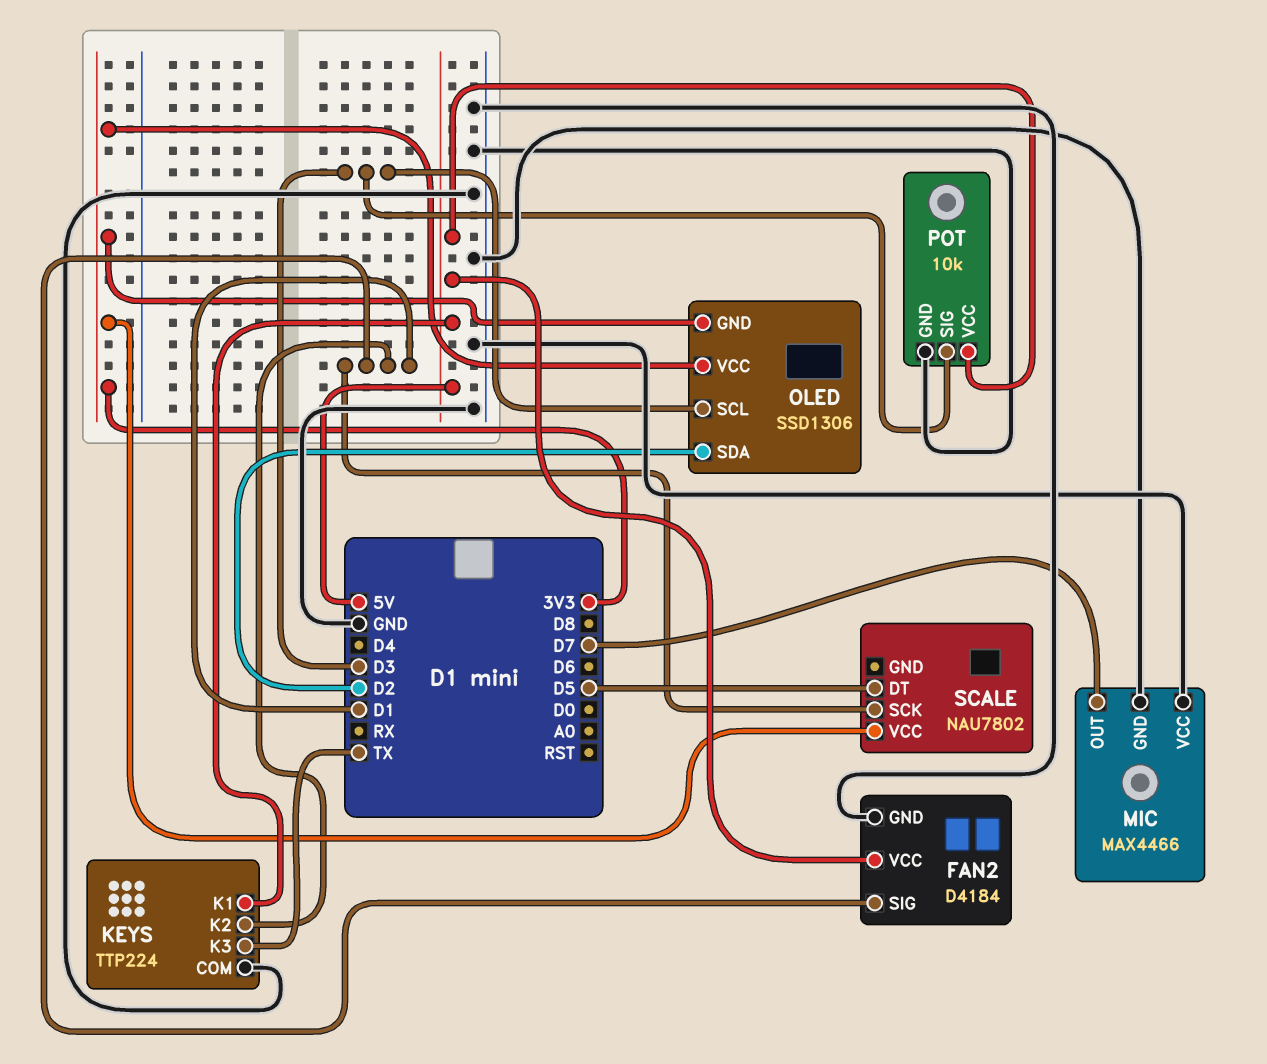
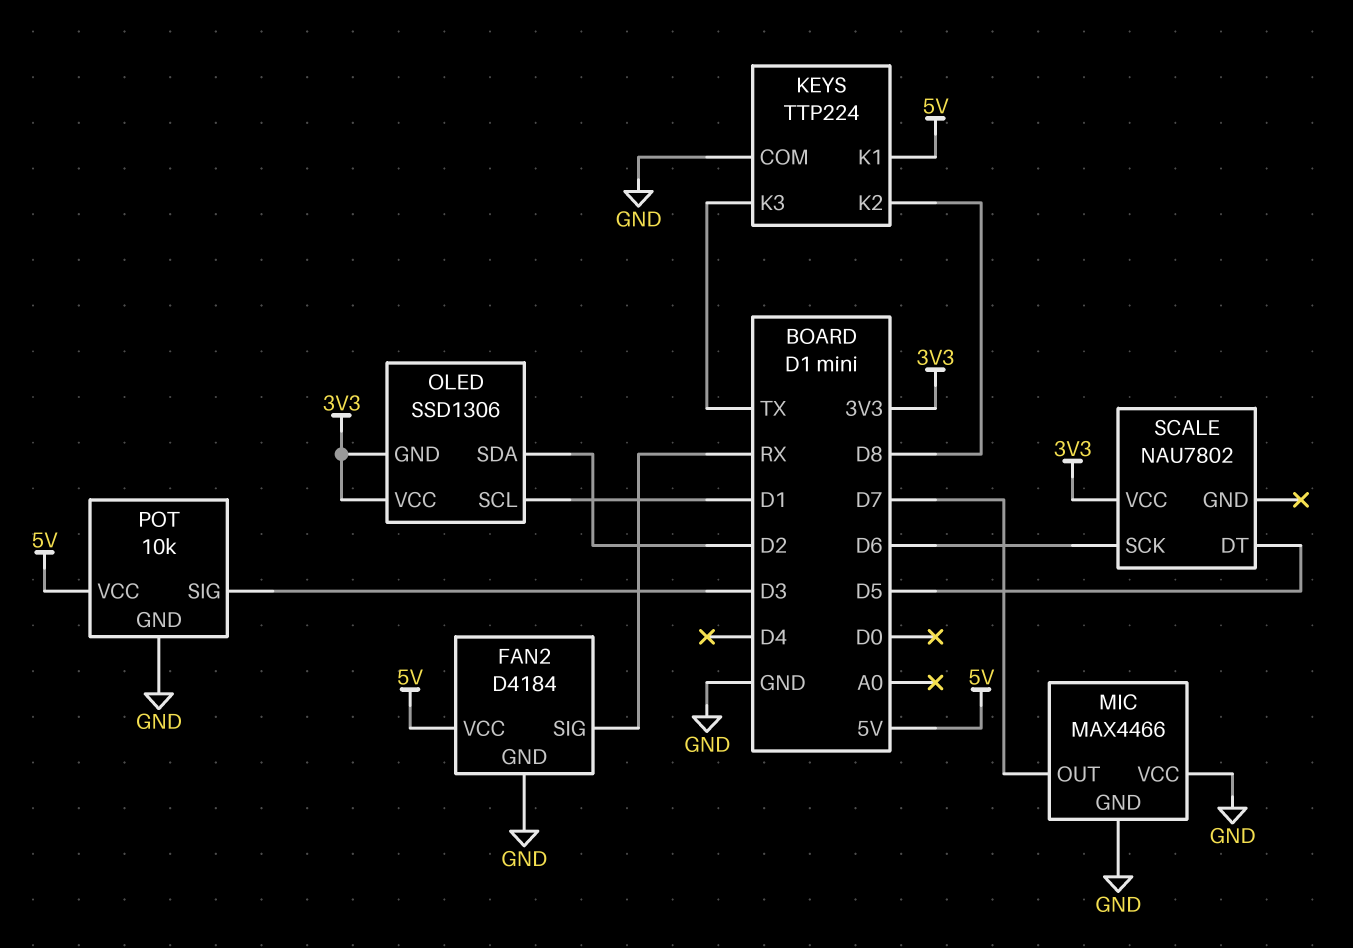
FAN2 pin SIG: D1 -> RX
KEYS pin K2: D1 -> D8
OLED pin SCL: D3 -> D1
SCALE pin SCK: D1 -> D6

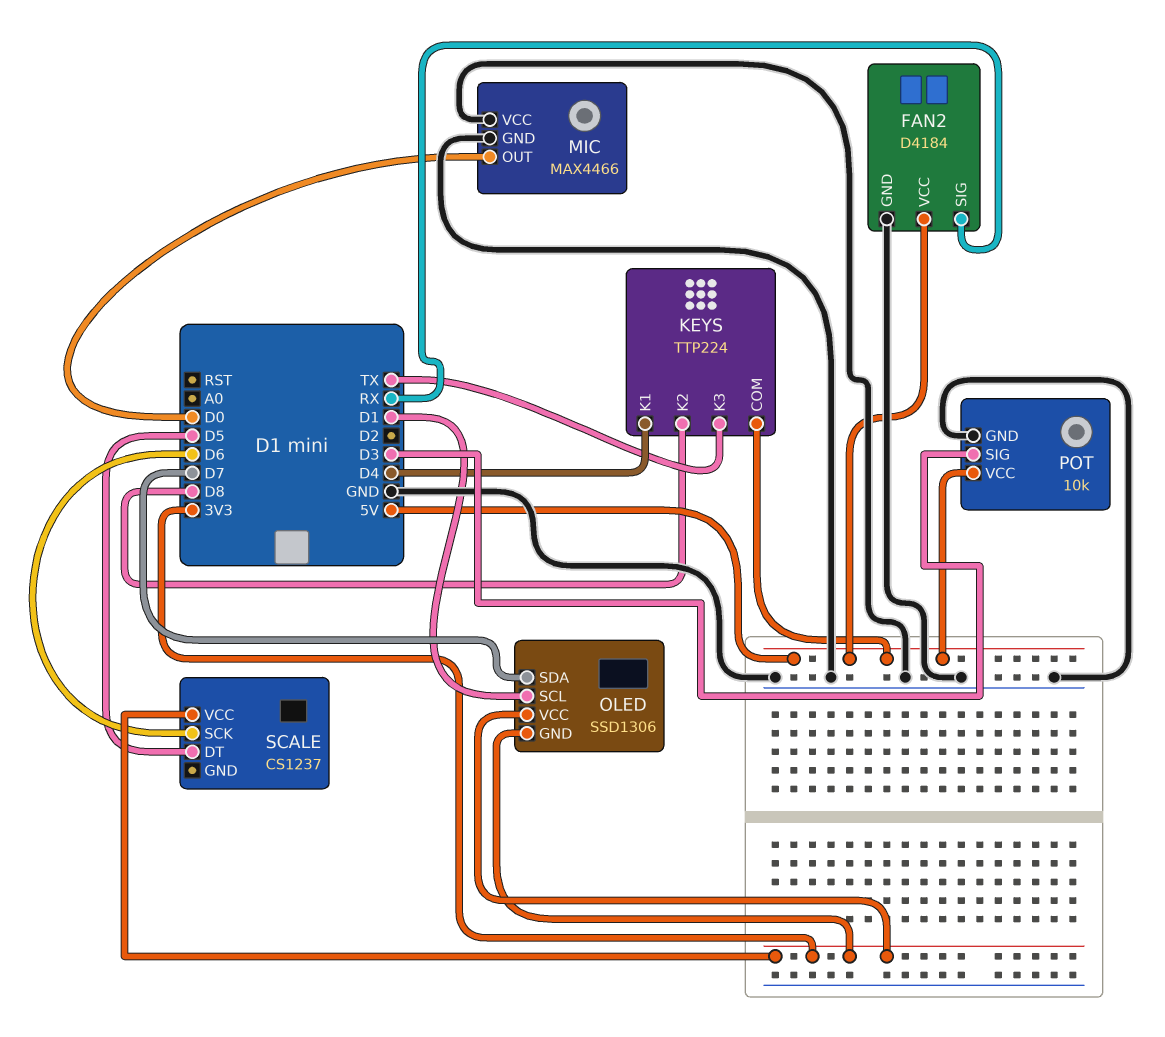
KEYS pin COM: GND -> 5V
KEYS pin K1: 5V -> D4
MIC pin OUT: D7 -> D0
OLED pin SDA: D2 -> D7
SCALE: NAU7802 -> CS1237

